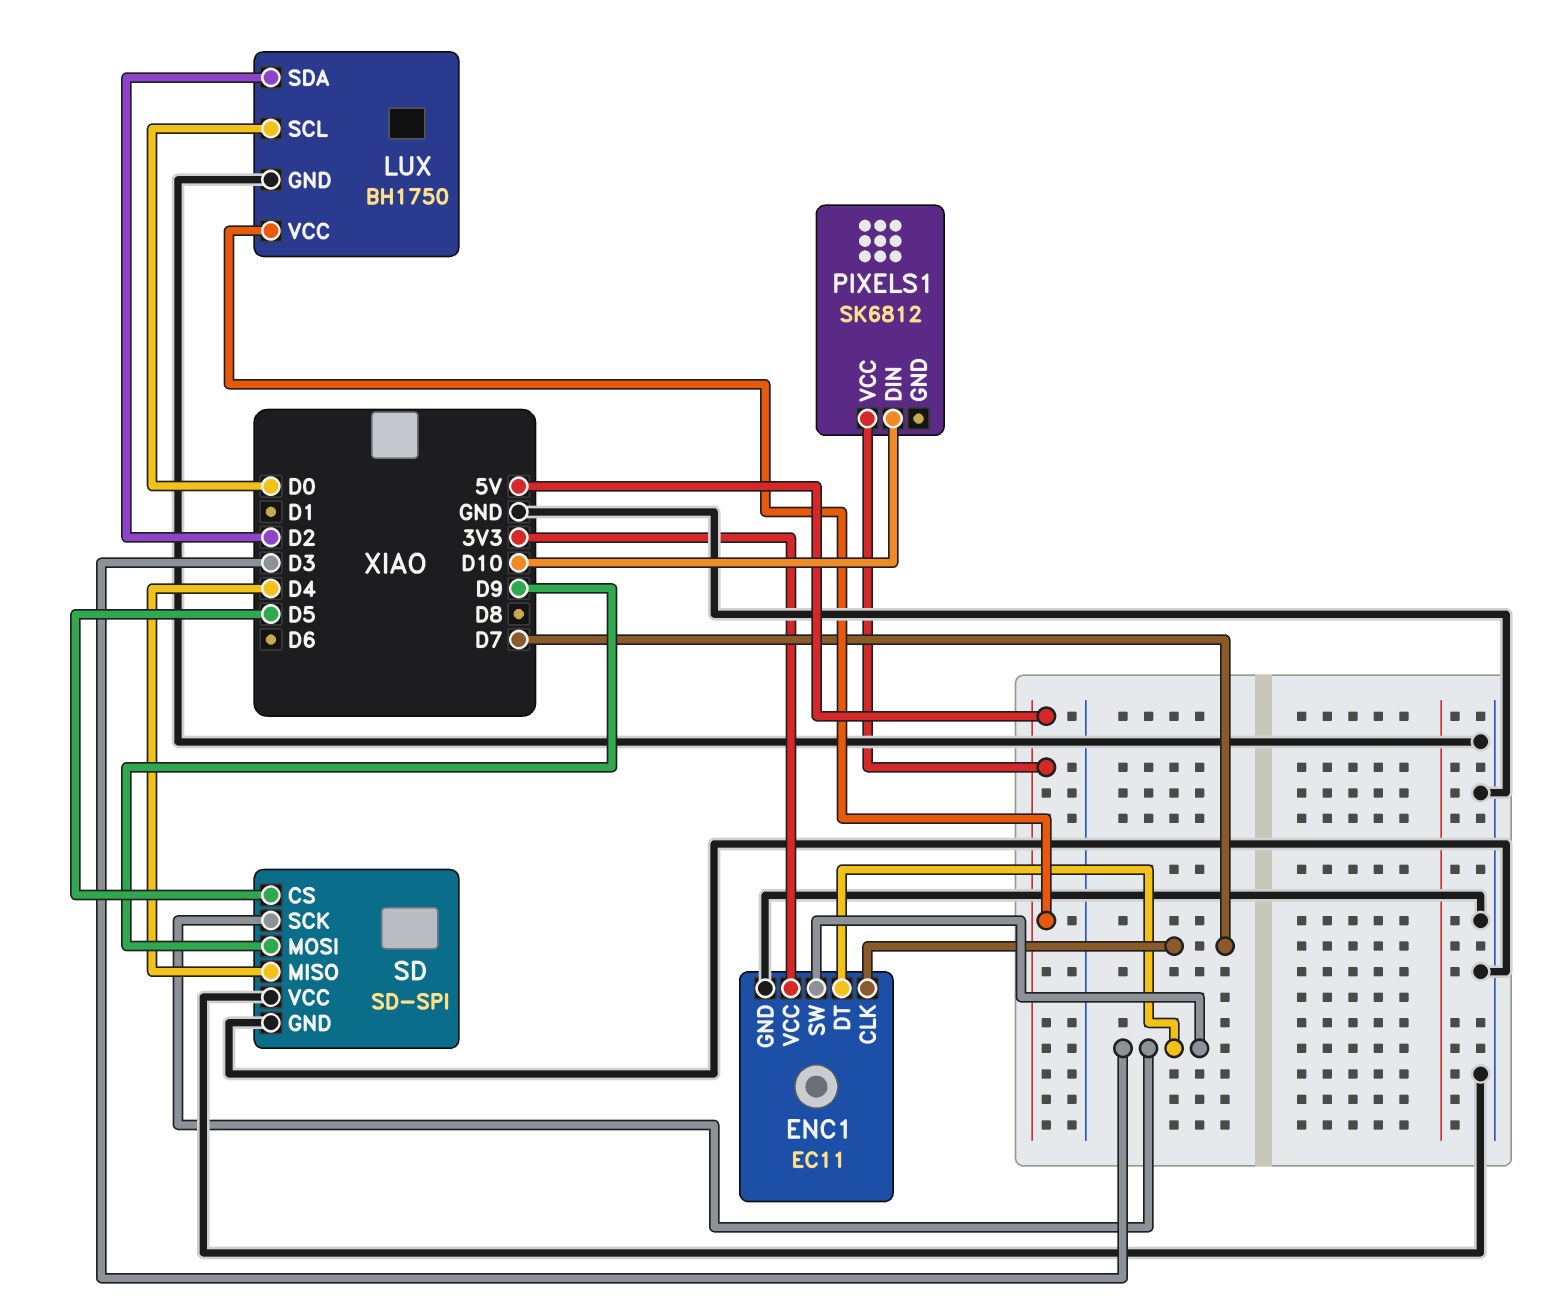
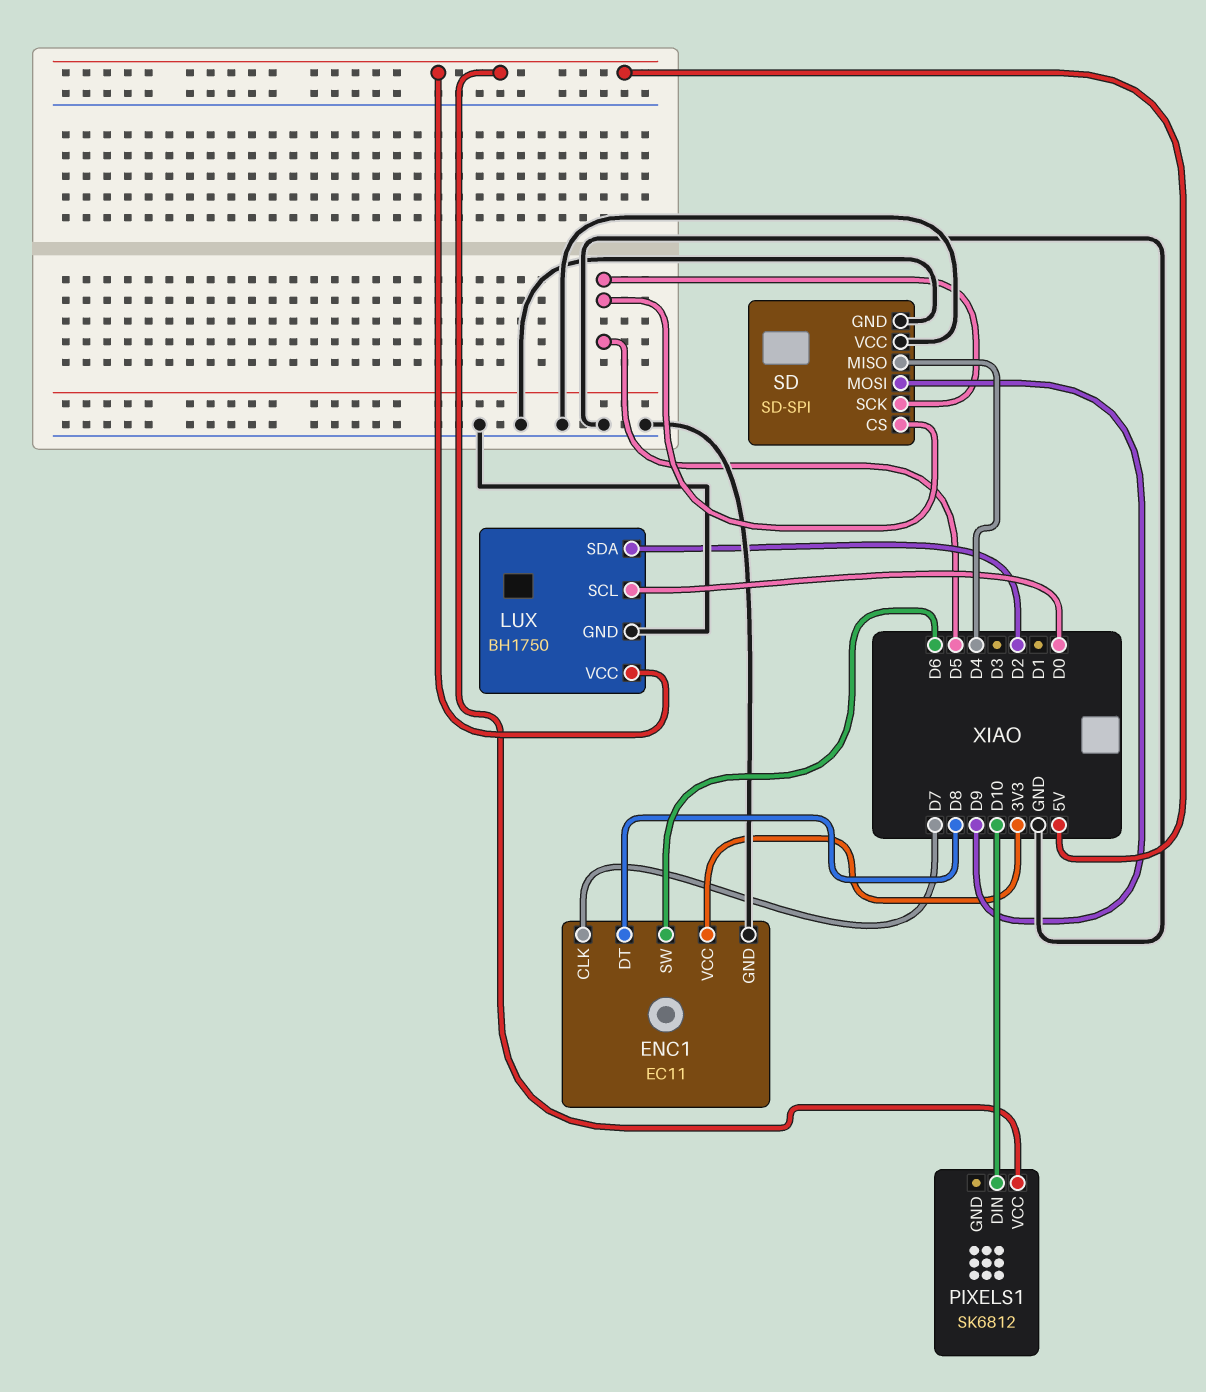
ENC1 pin DT: D3 -> D8
ENC1 pin SW: D3 -> D6
SD pin SCK: D3 -> D5

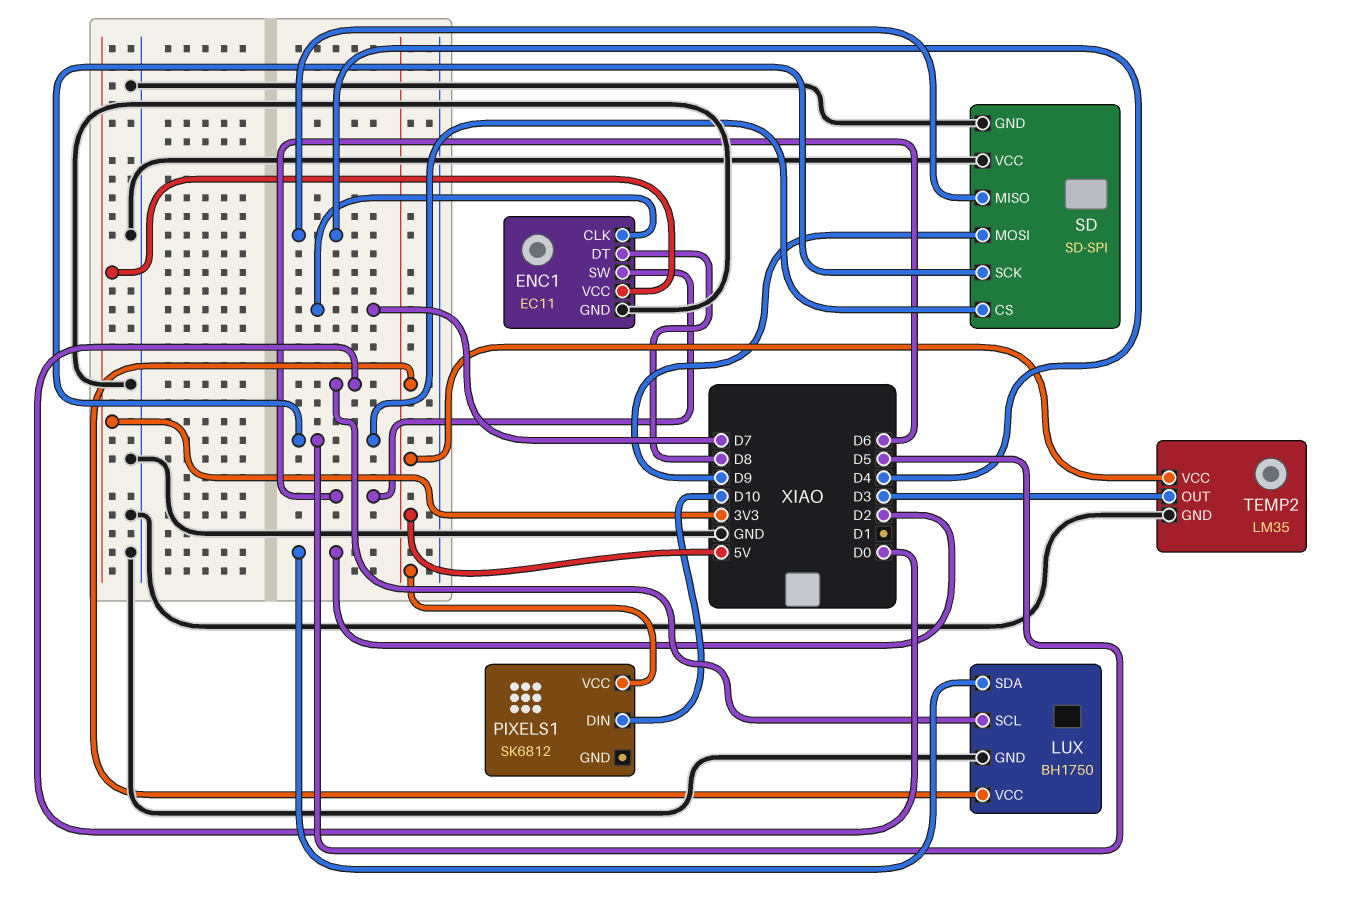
TEMP2: none -> LM35
TEMP2 pin GND: none -> GND
TEMP2 pin OUT: none -> D3
TEMP2 pin VCC: none -> 5V

